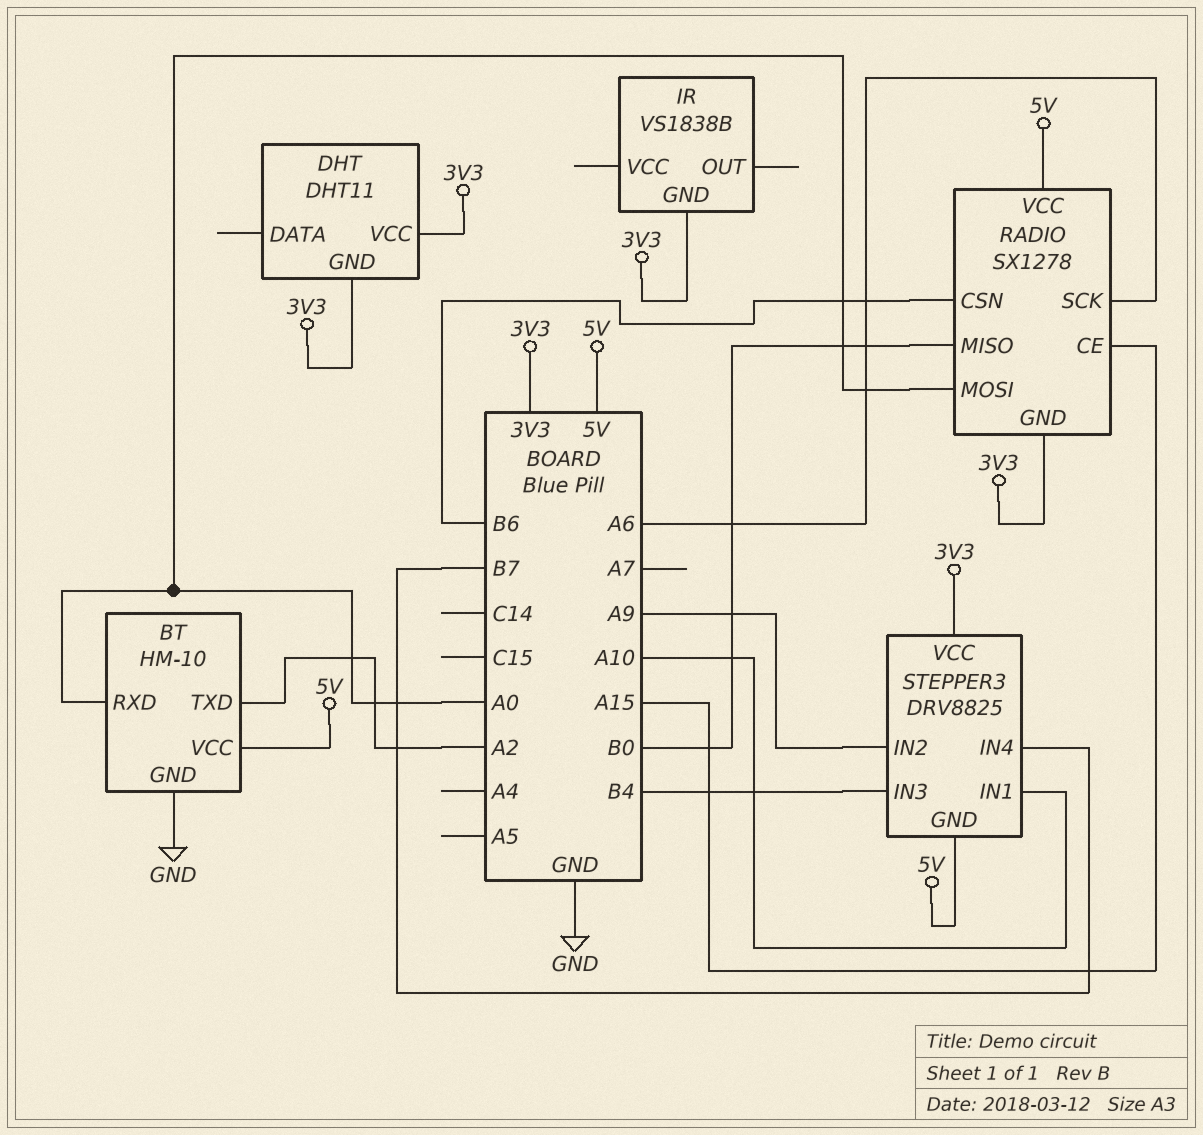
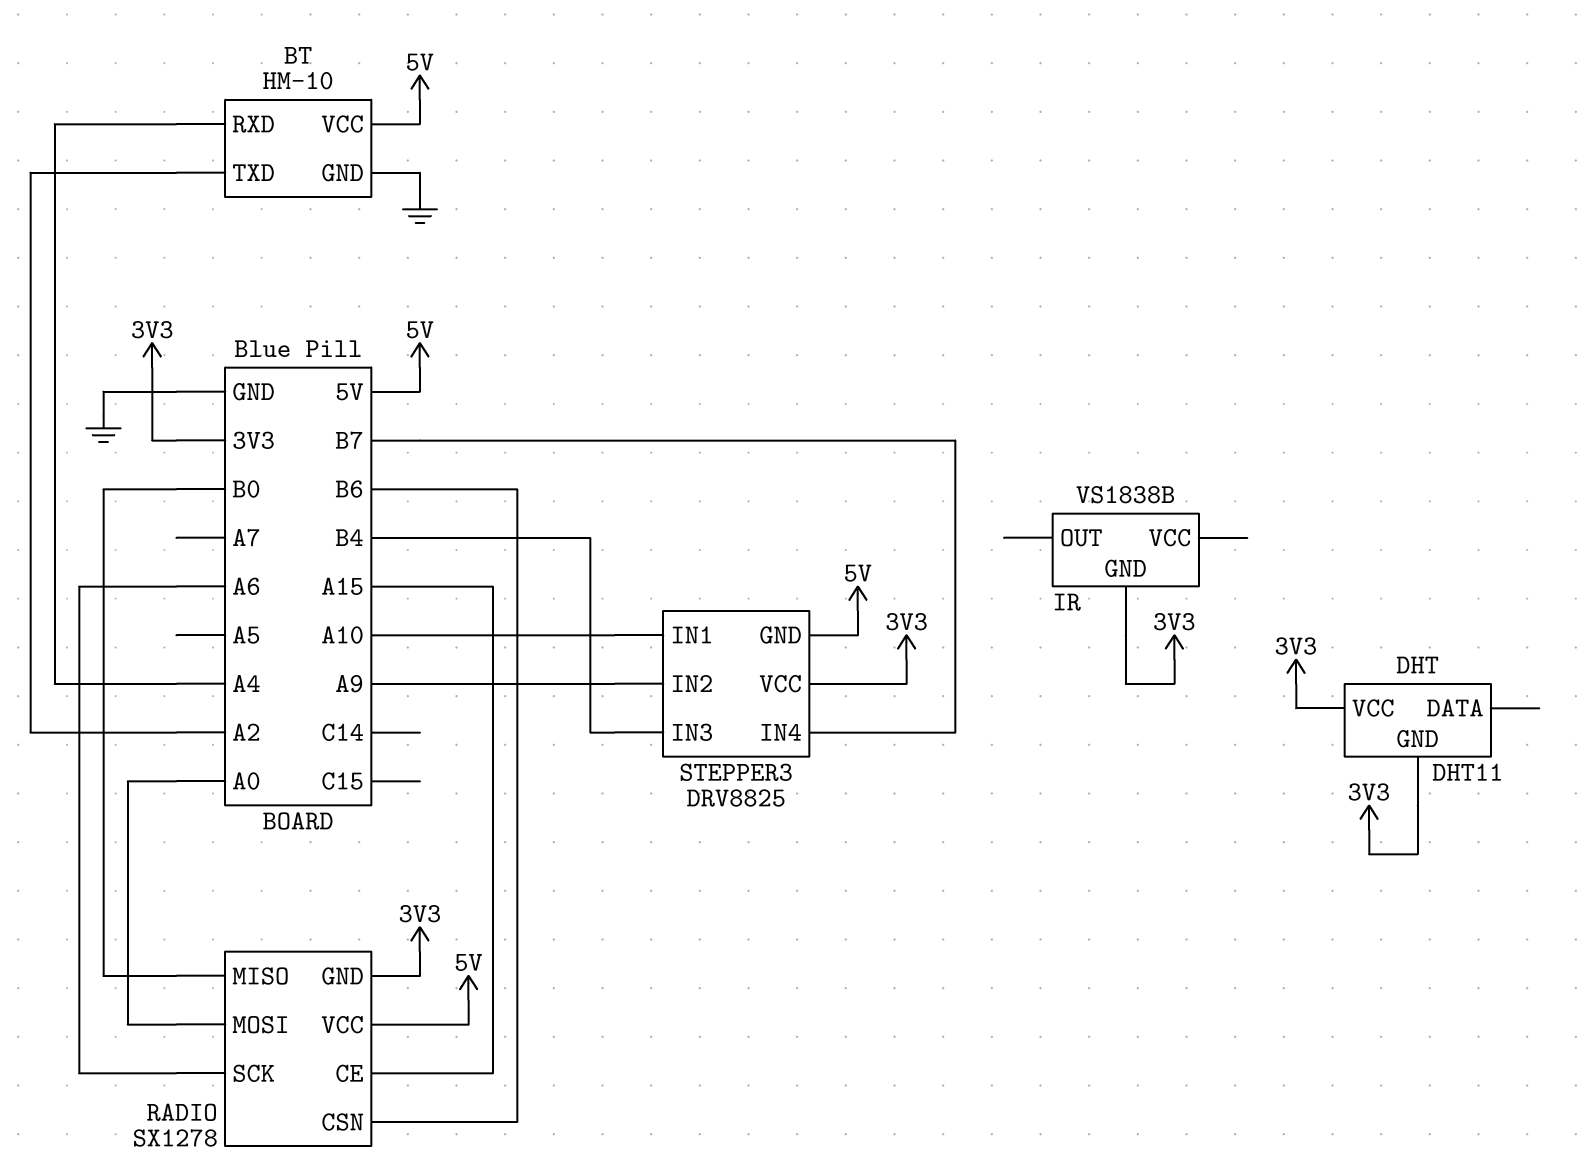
BT pin RXD: A0 -> A4

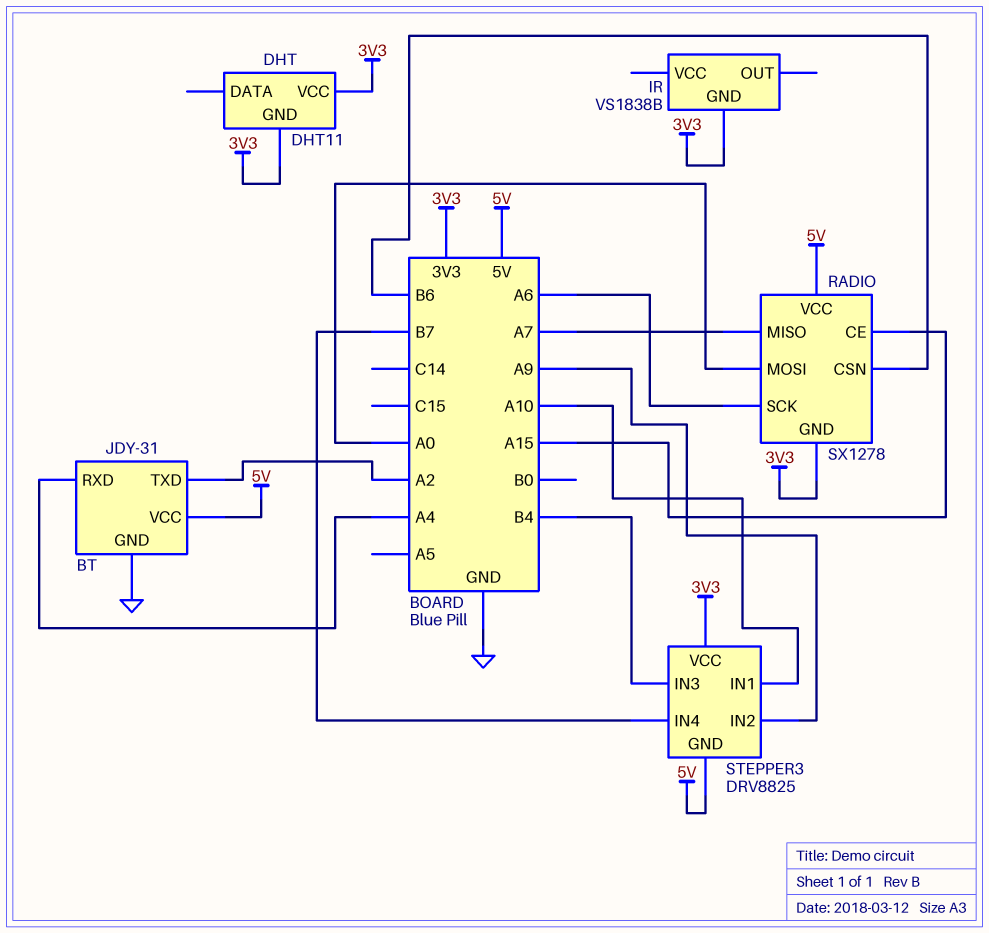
BT: HM-10 -> JDY-31
RADIO pin MISO: B0 -> A7

